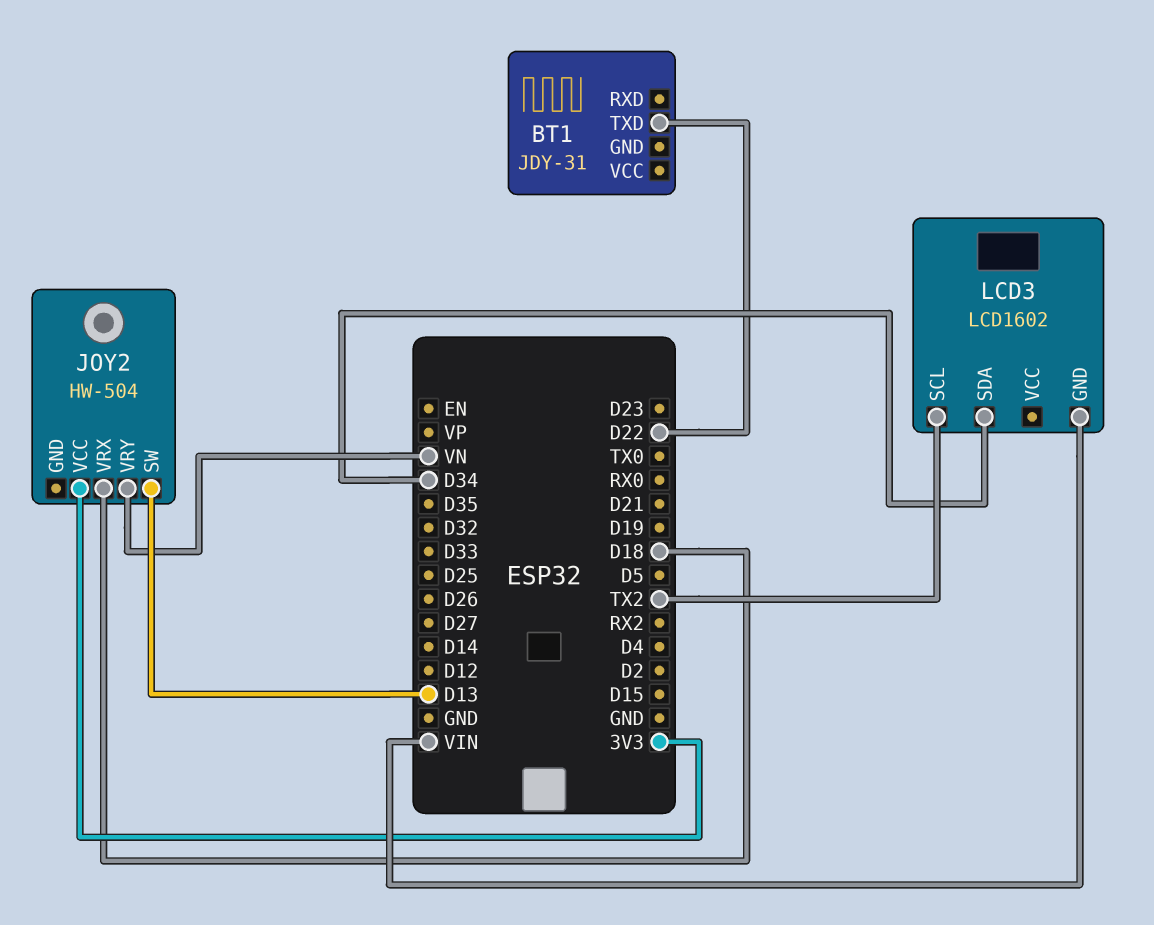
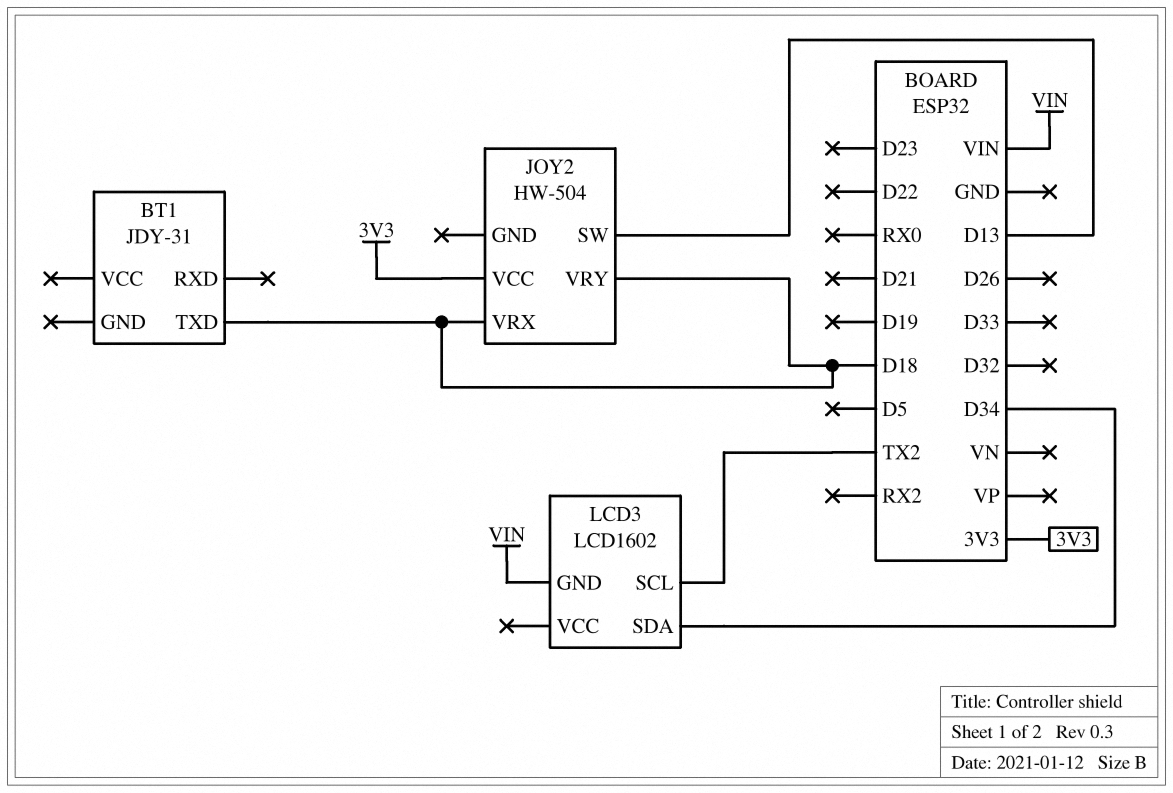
BT1 pin TXD: D22 -> D18
JOY2 pin VRY: VN -> D18

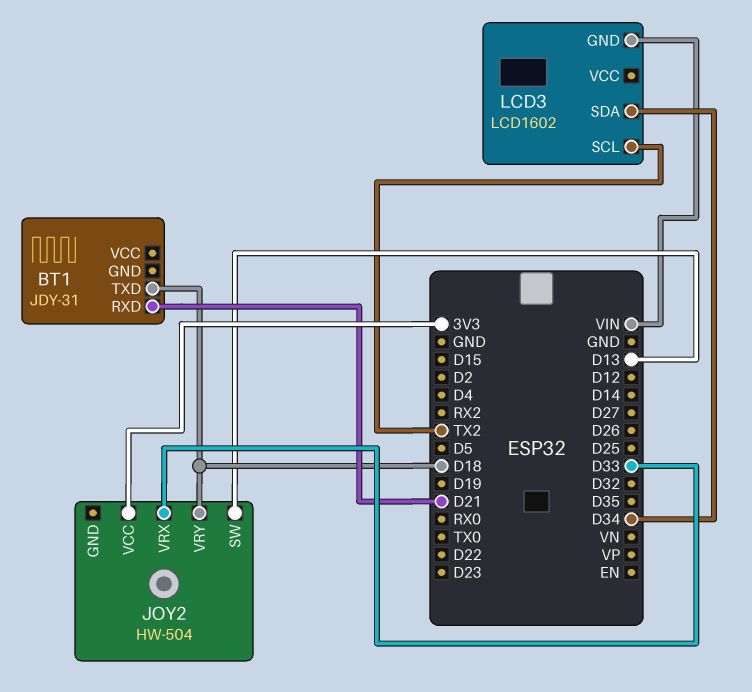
BT1 pin RXD: none -> D21
JOY2 pin VRX: D18 -> D33

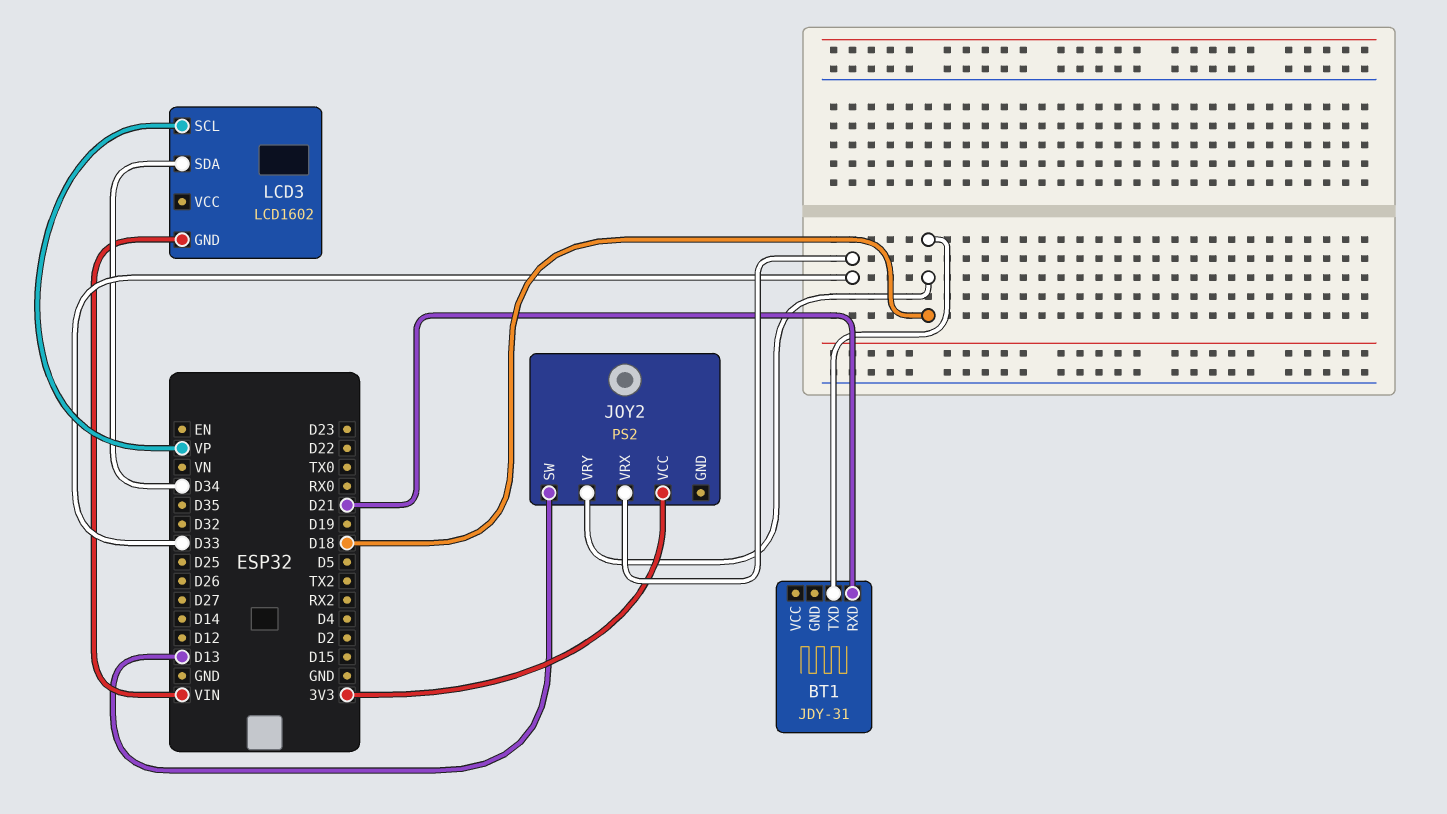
JOY2: HW-504 -> PS2
LCD3 pin SCL: TX2 -> VP

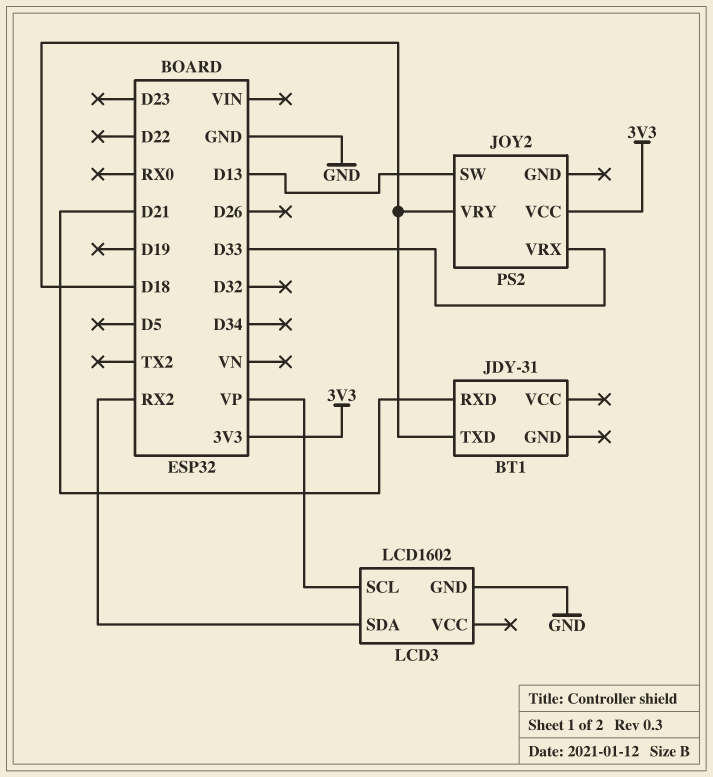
LCD3 pin GND: VIN -> GND
LCD3 pin SDA: D34 -> RX2

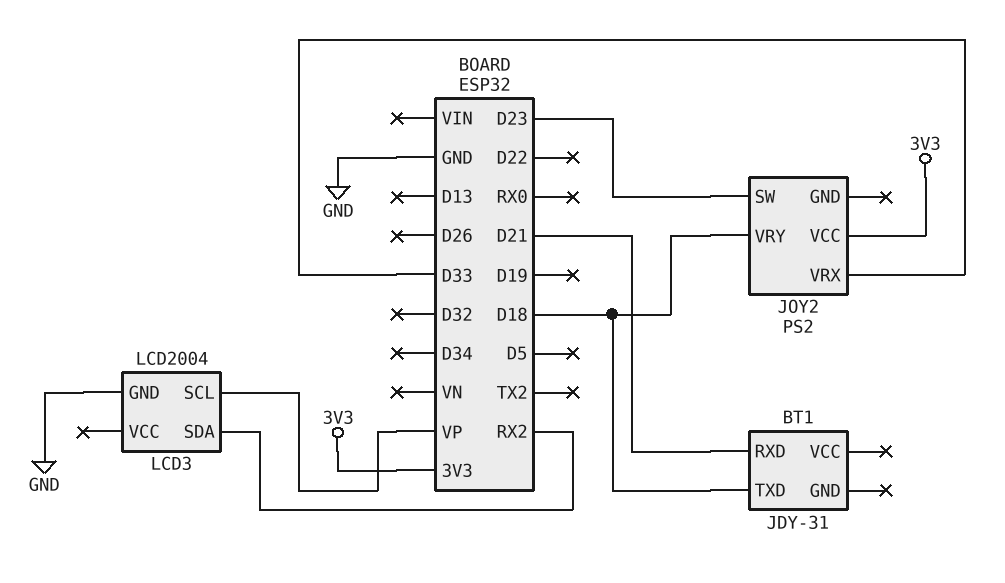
JOY2 pin SW: D13 -> D23
LCD3: LCD1602 -> LCD2004

